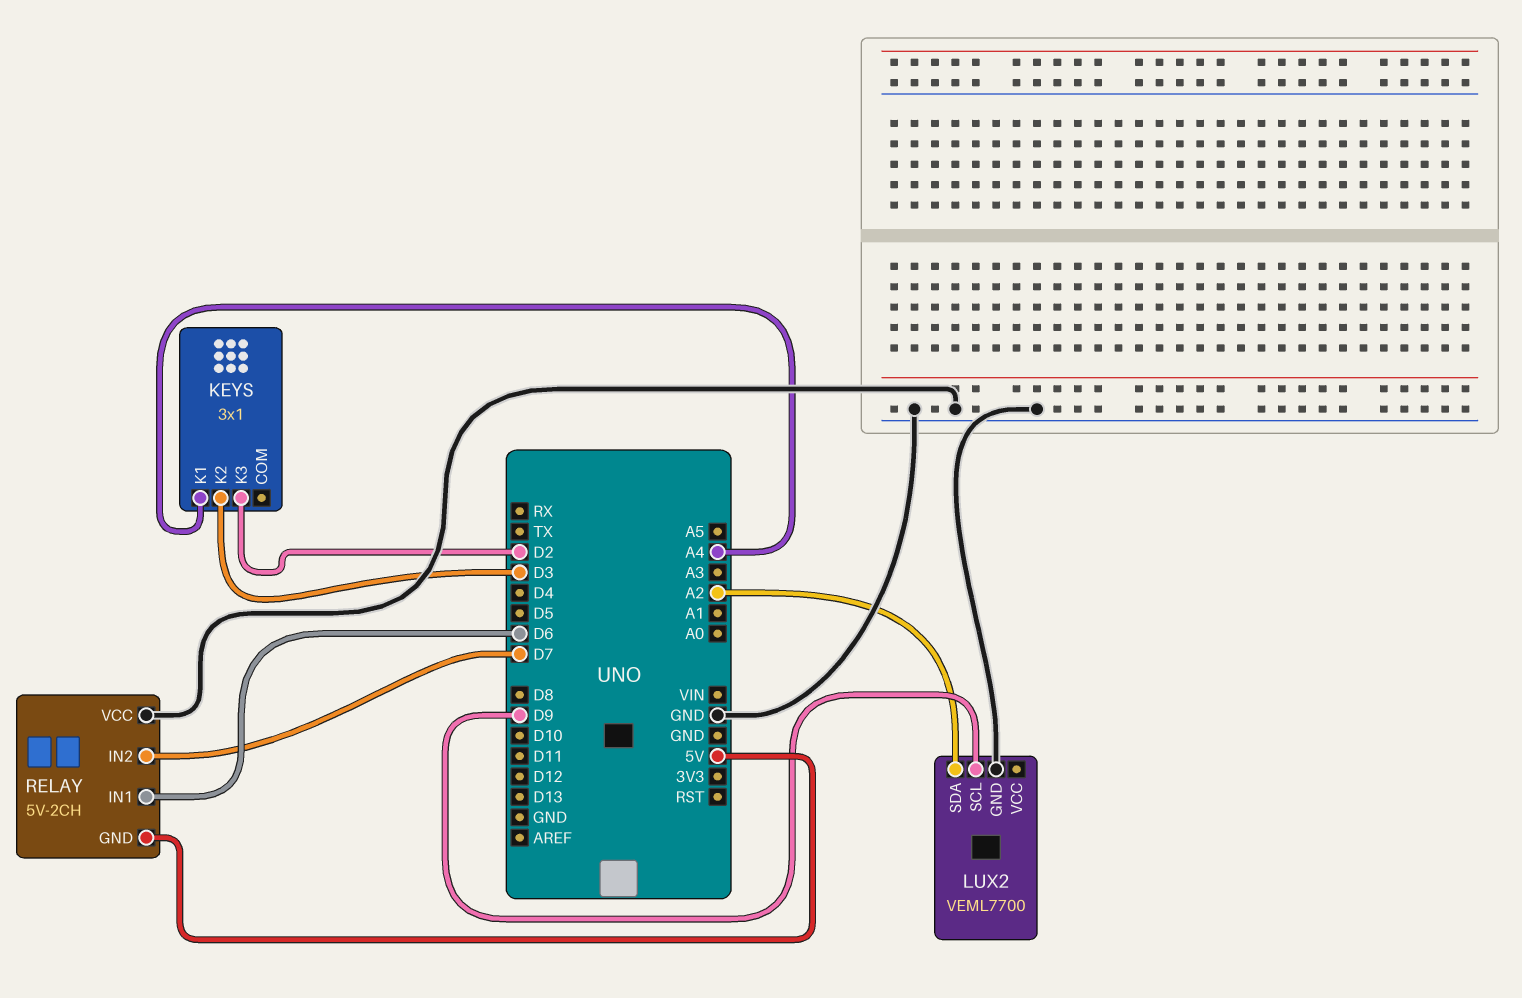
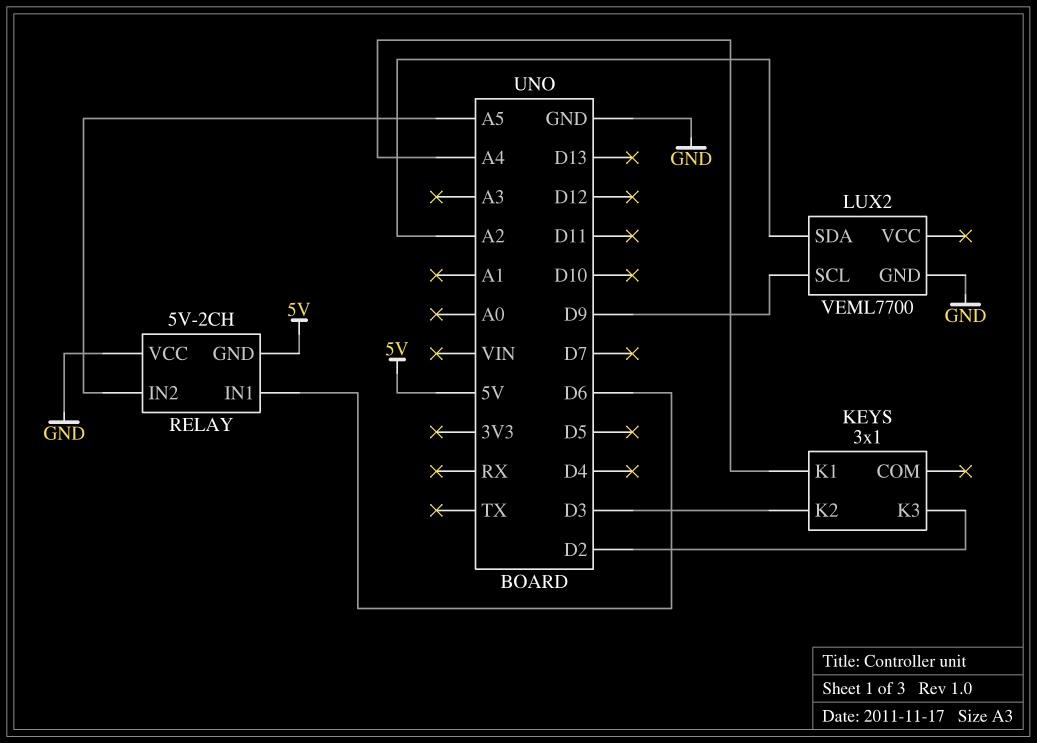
RELAY pin IN2: D7 -> A5

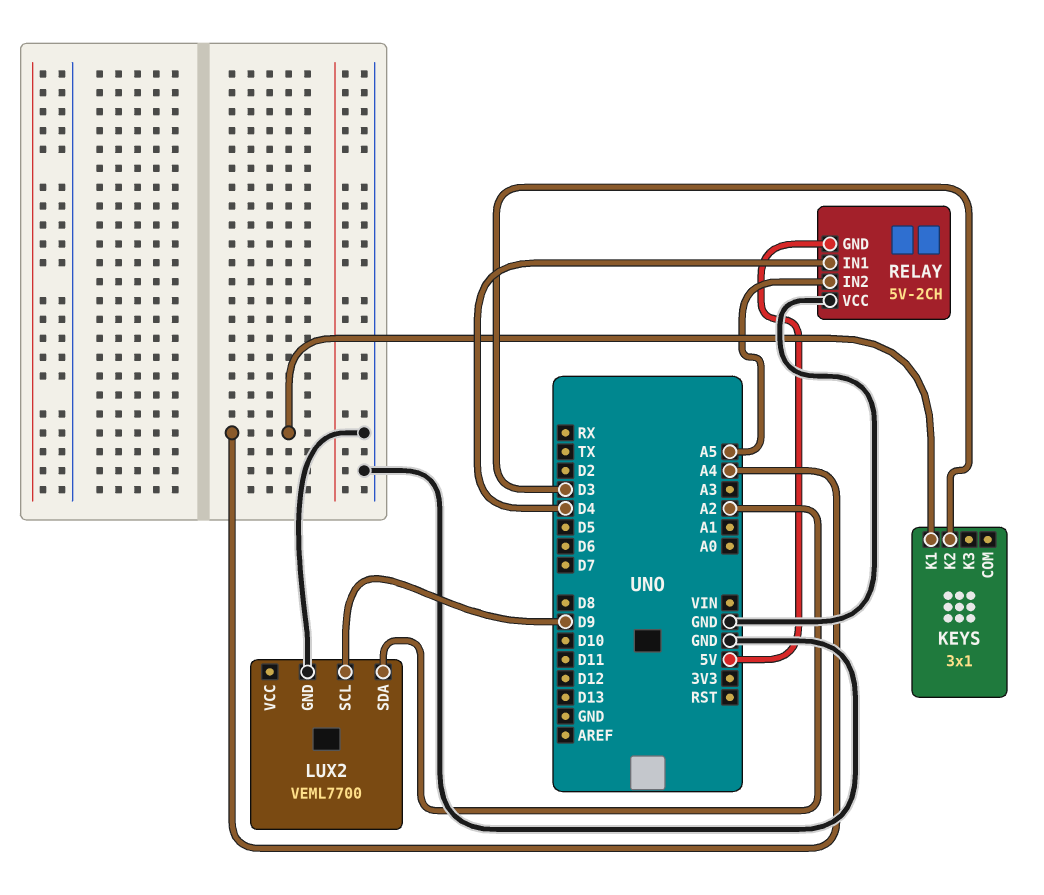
KEYS pin K3: D2 -> none
RELAY pin IN1: D6 -> D4

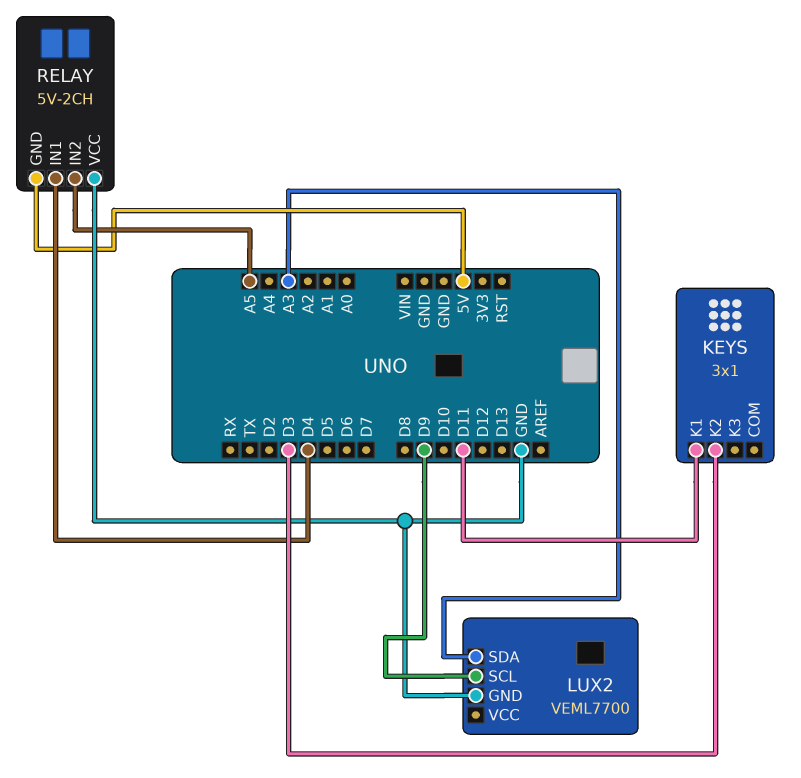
KEYS pin K1: A4 -> D11
LUX2 pin SDA: A2 -> A3

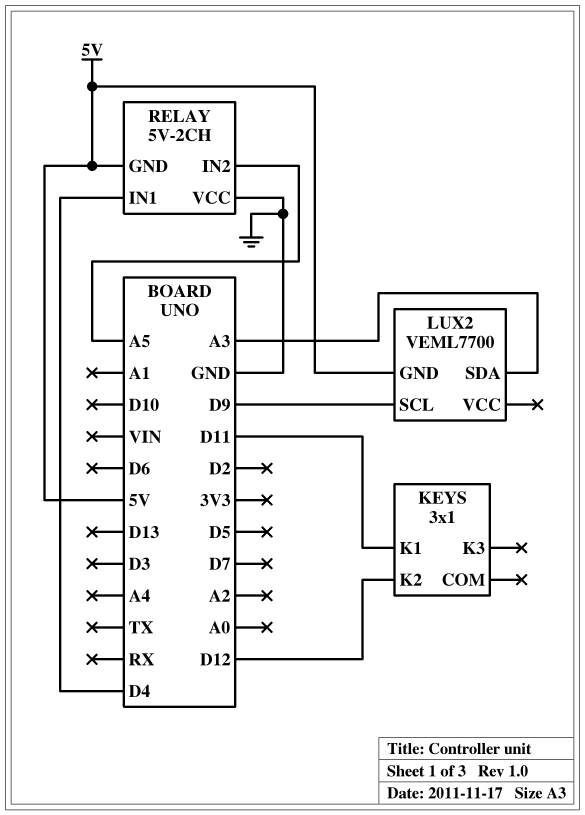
KEYS pin K2: D3 -> D12
LUX2 pin GND: GND -> 5V

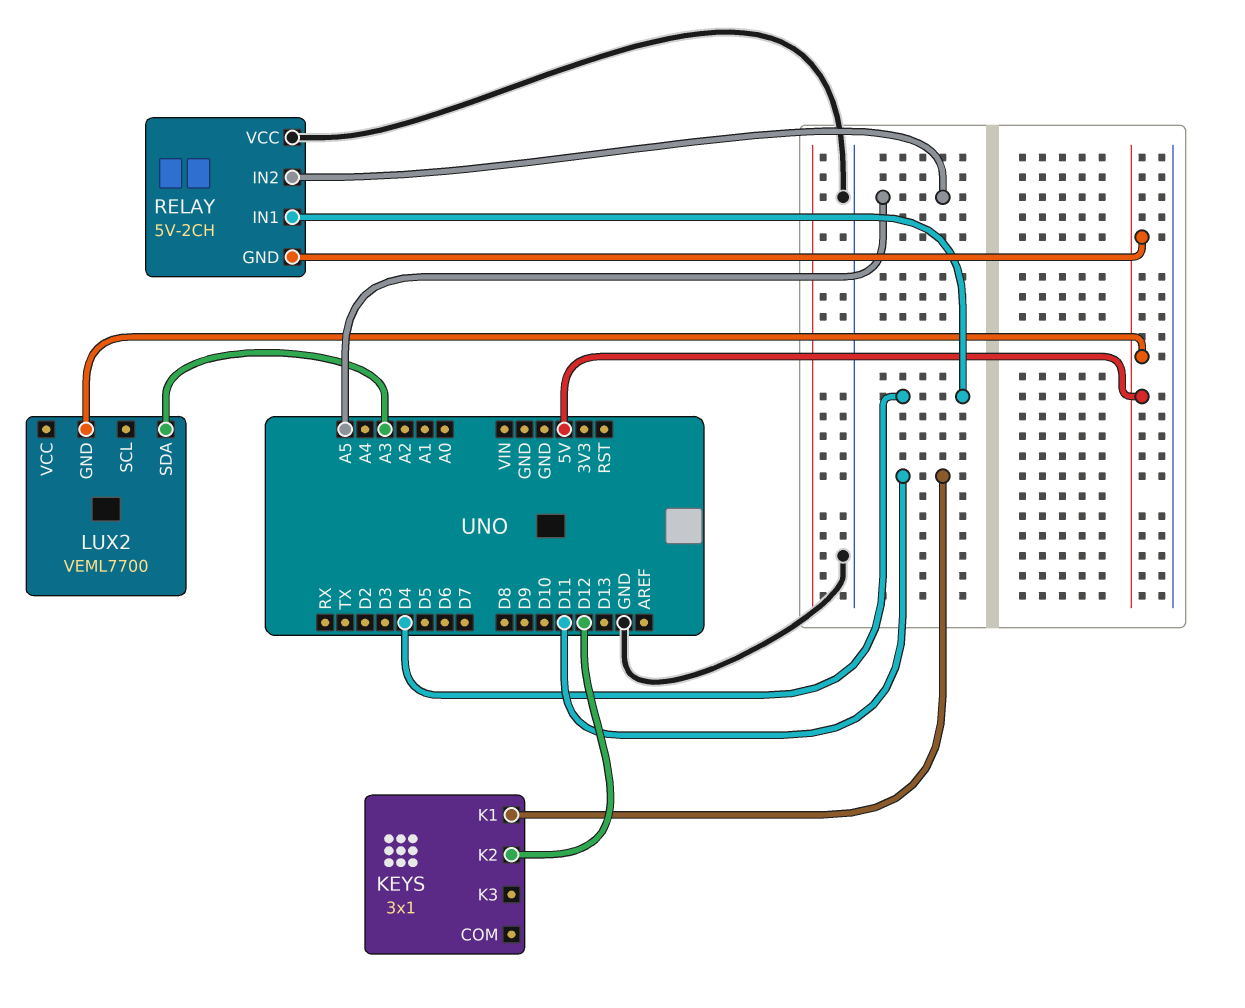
LUX2 pin SCL: D9 -> none

